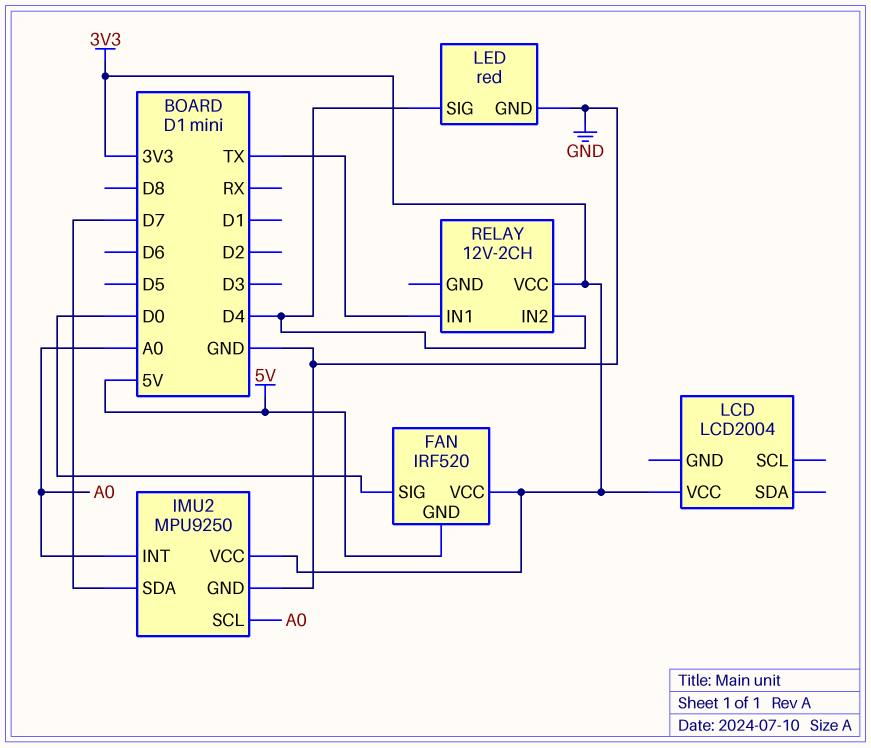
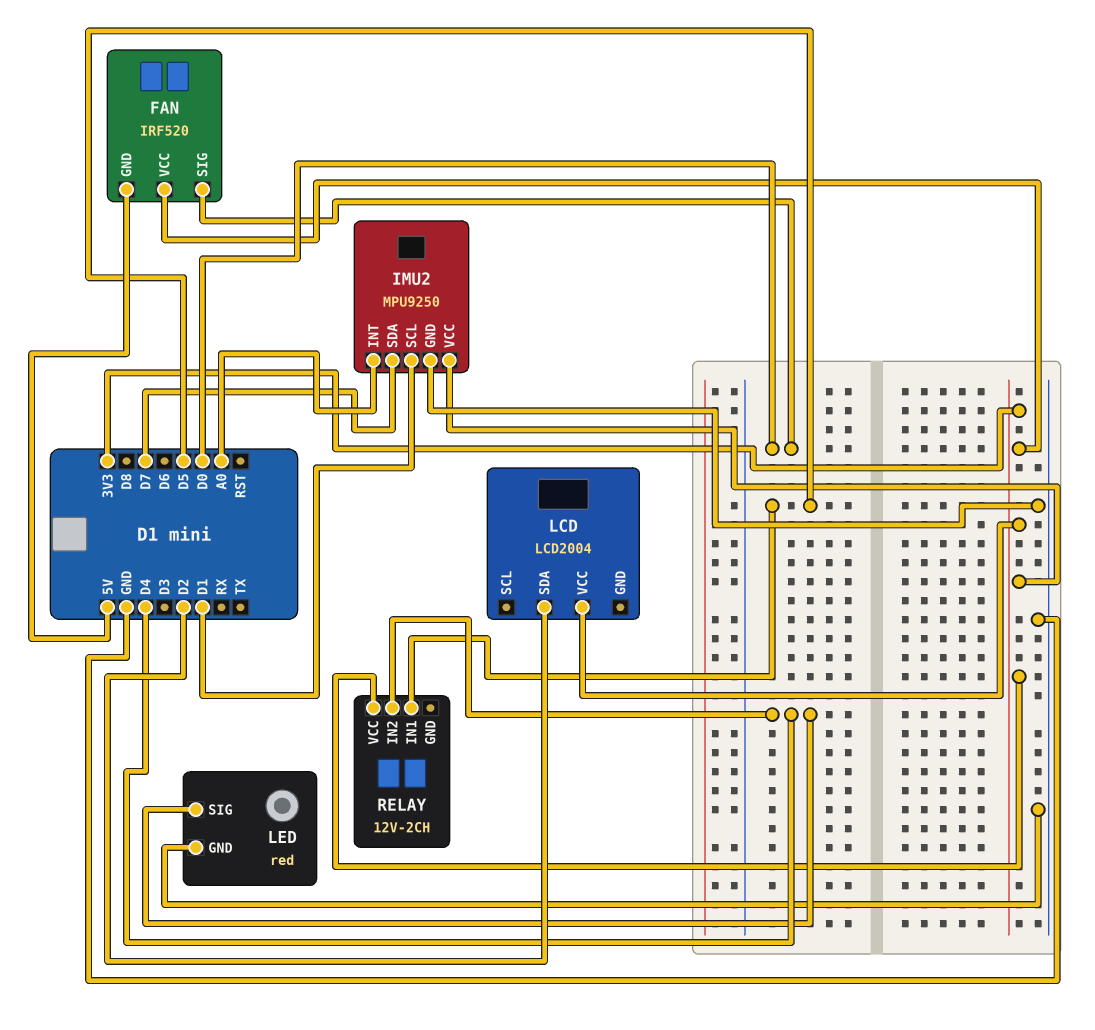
IMU2 pin SCL: A0 -> D1
LCD pin SDA: none -> D2
RELAY pin IN1: TX -> D5

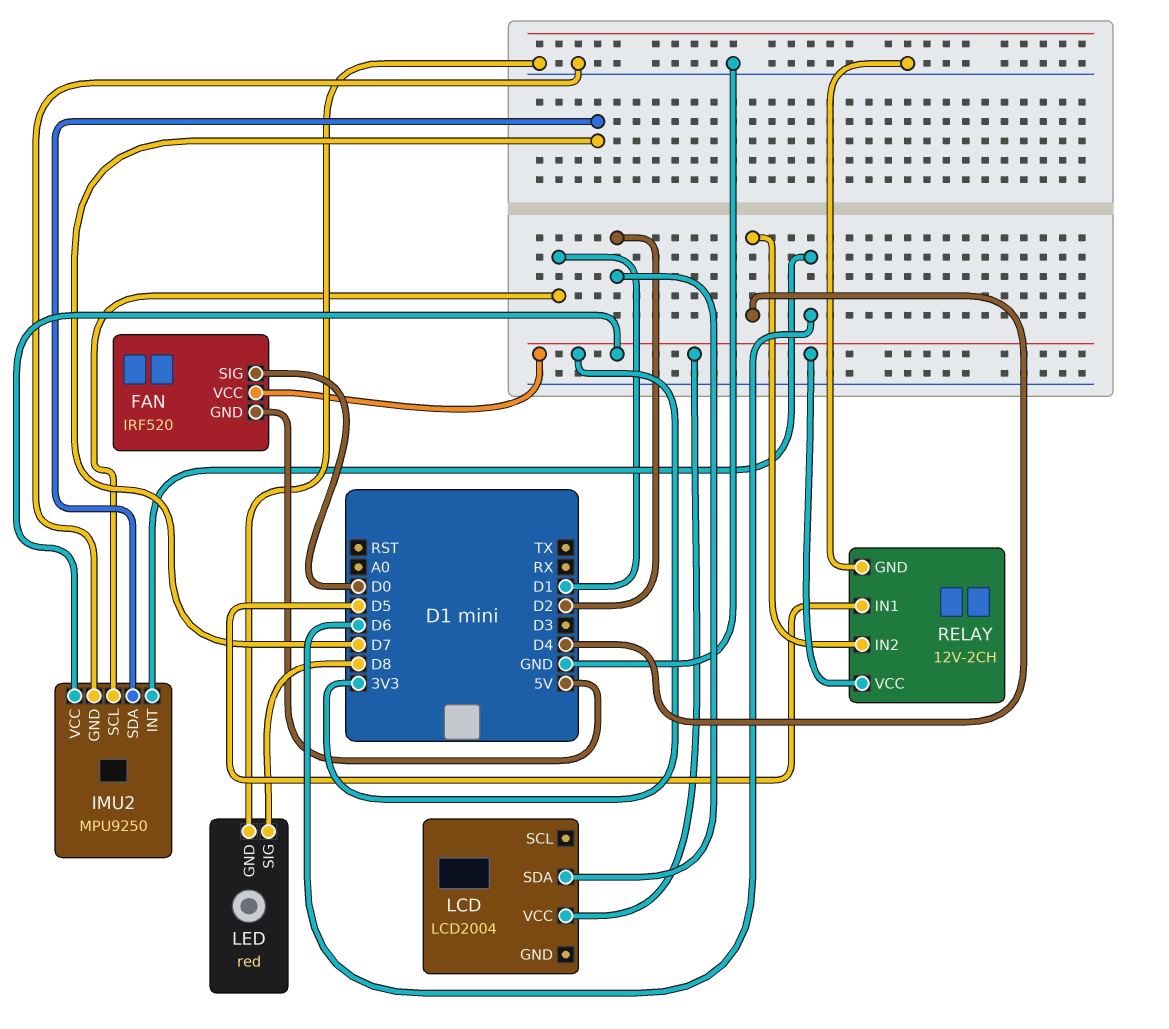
IMU2 pin INT: A0 -> D6
LED pin SIG: D4 -> D8
RELAY pin GND: none -> GND

